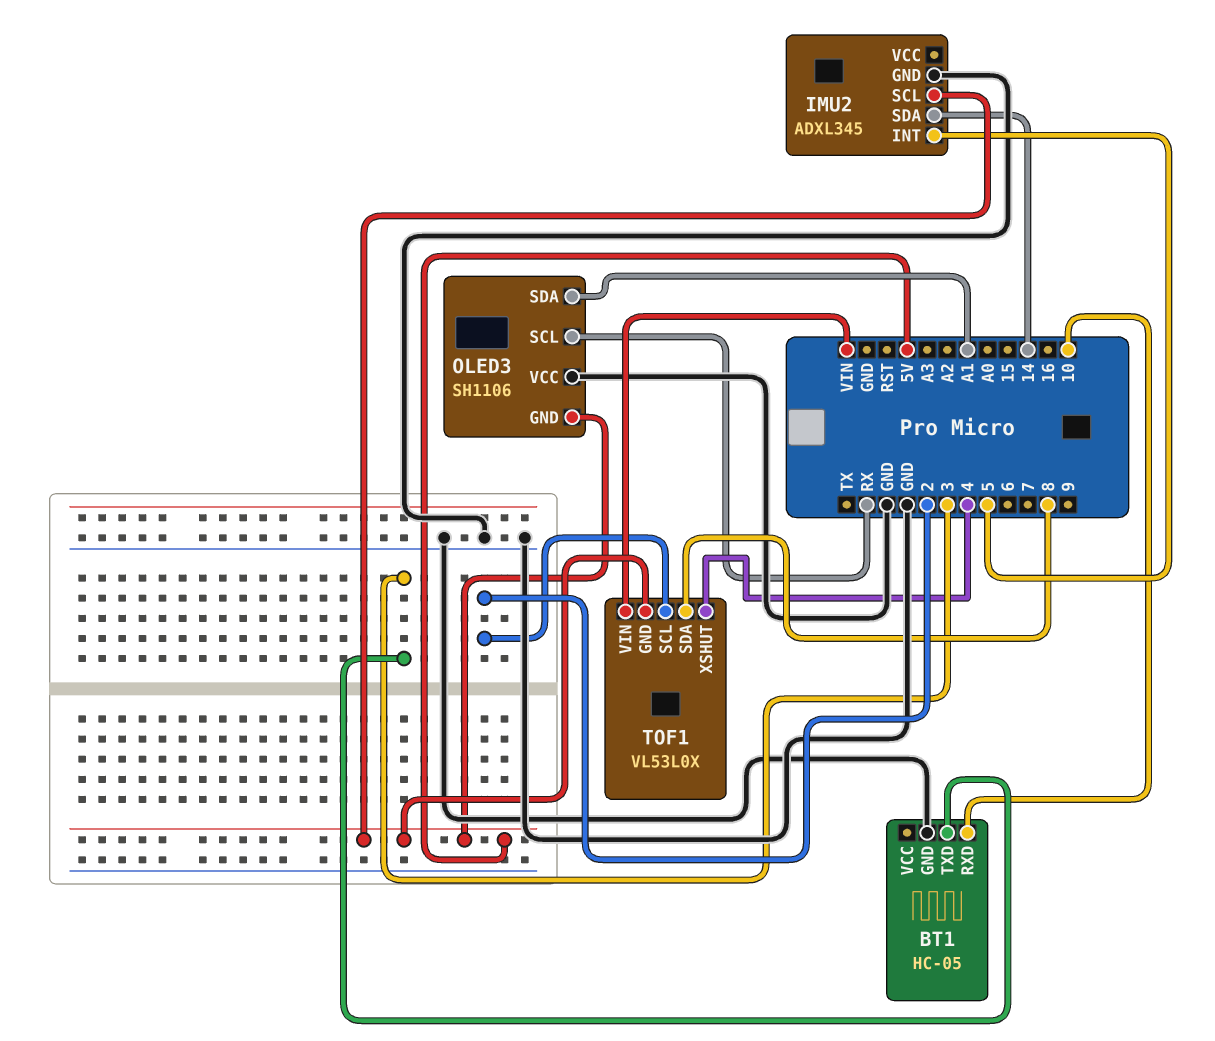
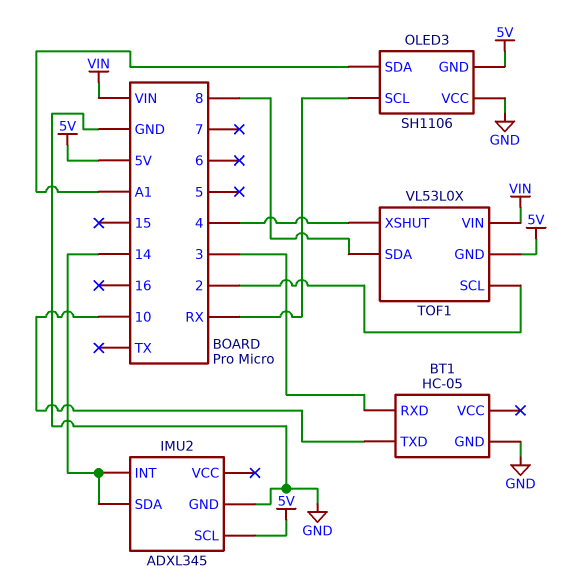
BT1 pin RXD: 10 -> 3
BT1 pin TXD: 3 -> 10
IMU2 pin INT: 5 -> 14

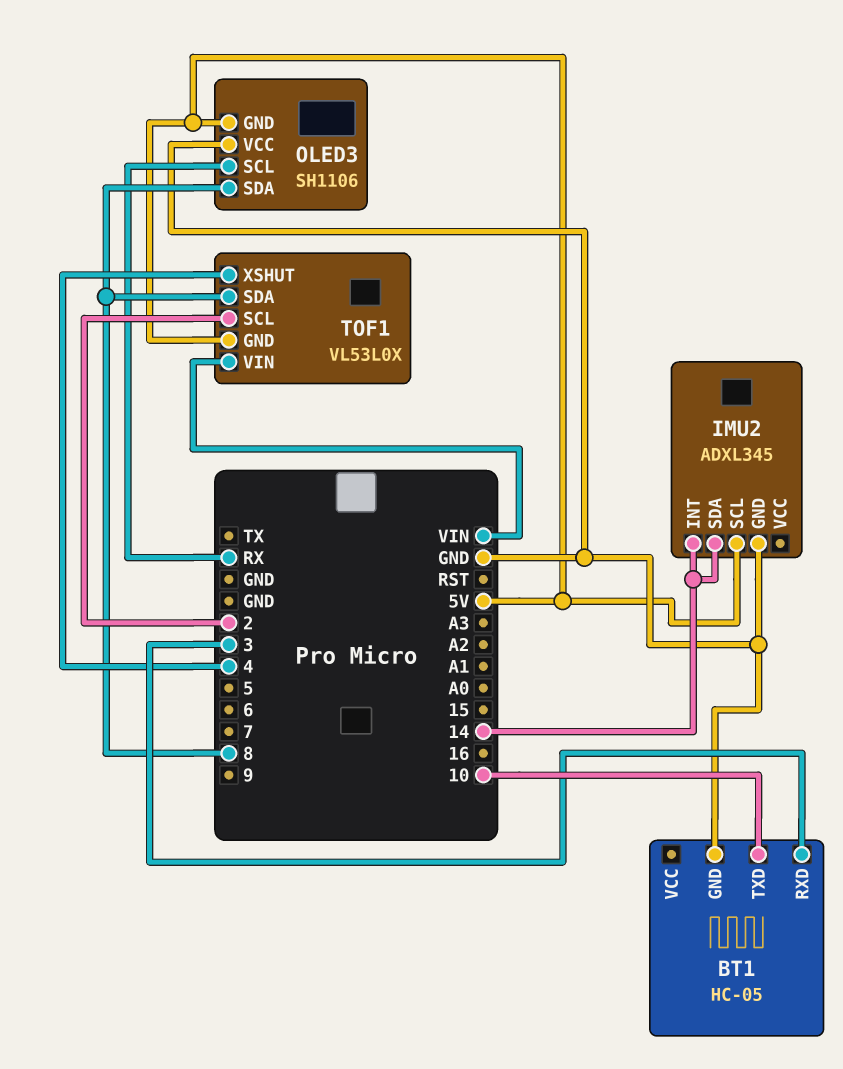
OLED3 pin SDA: A1 -> 8

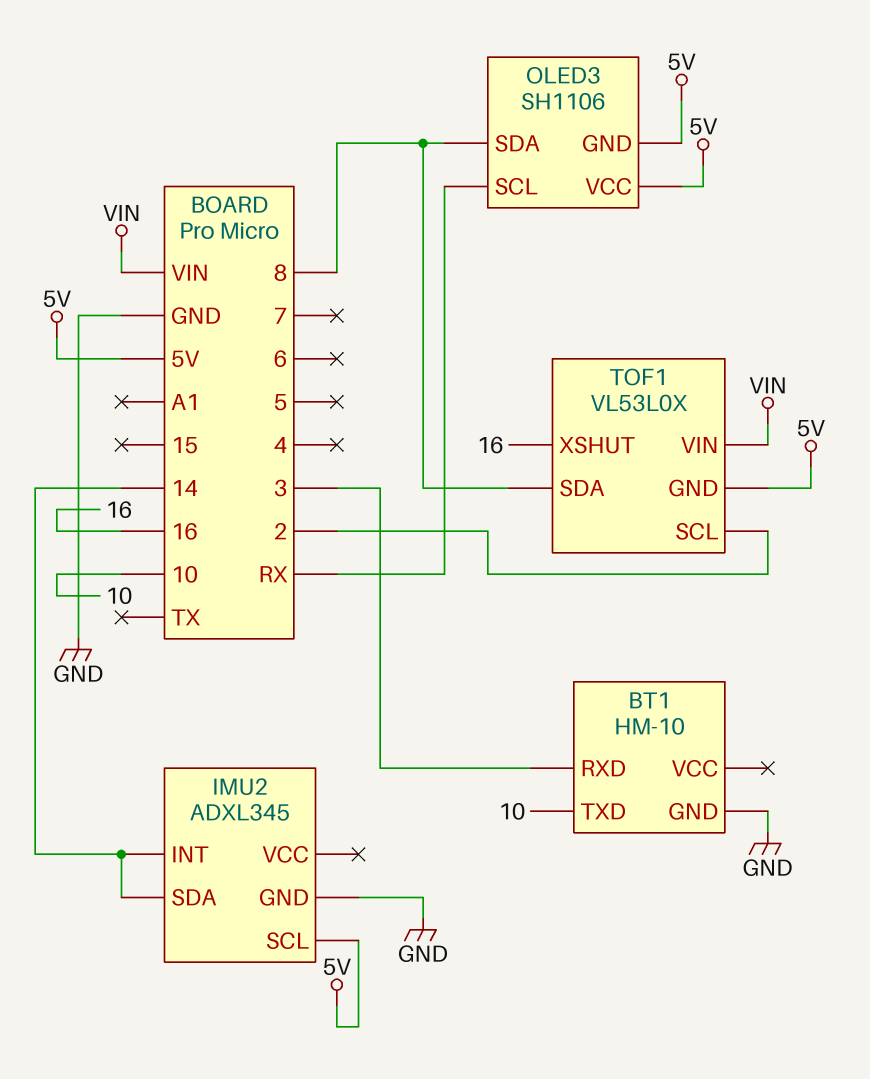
BT1: HC-05 -> HM-10
OLED3 pin VCC: GND -> 5V
TOF1 pin XSHUT: 4 -> 16

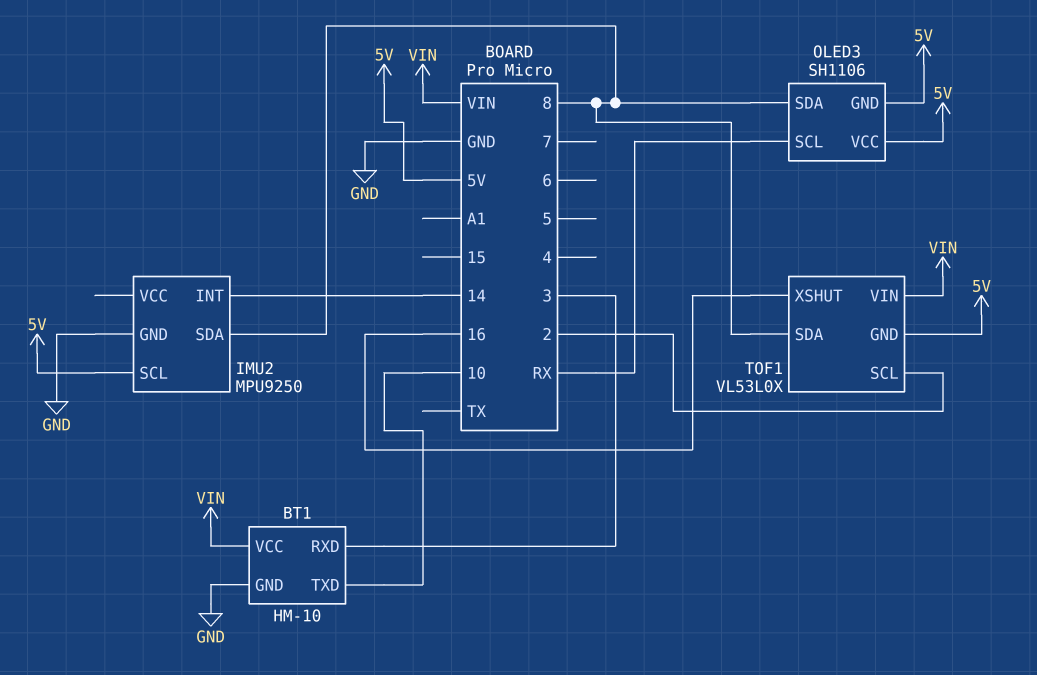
BT1 pin VCC: none -> VIN
IMU2: ADXL345 -> MPU9250
IMU2 pin SDA: 14 -> 8

